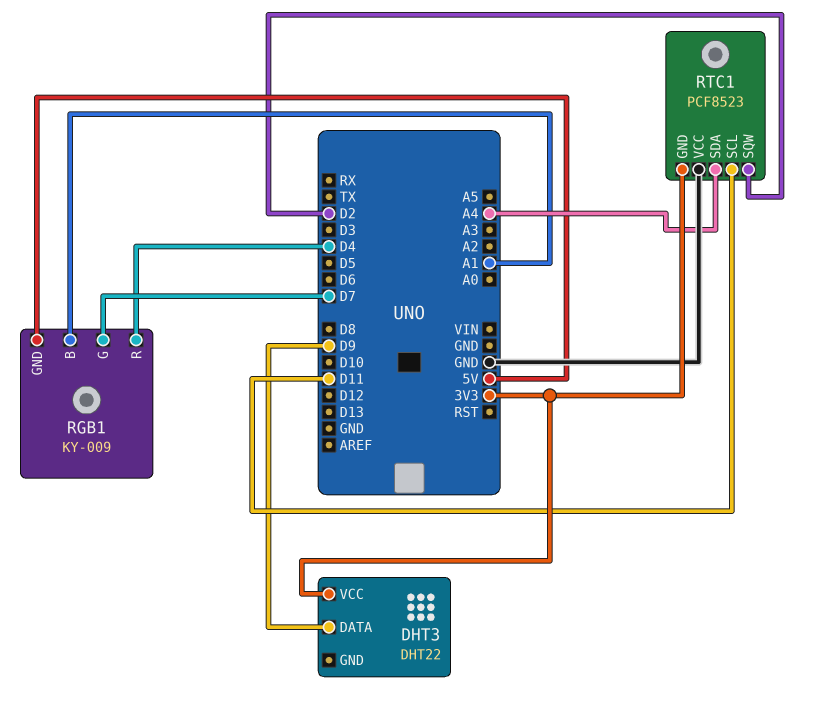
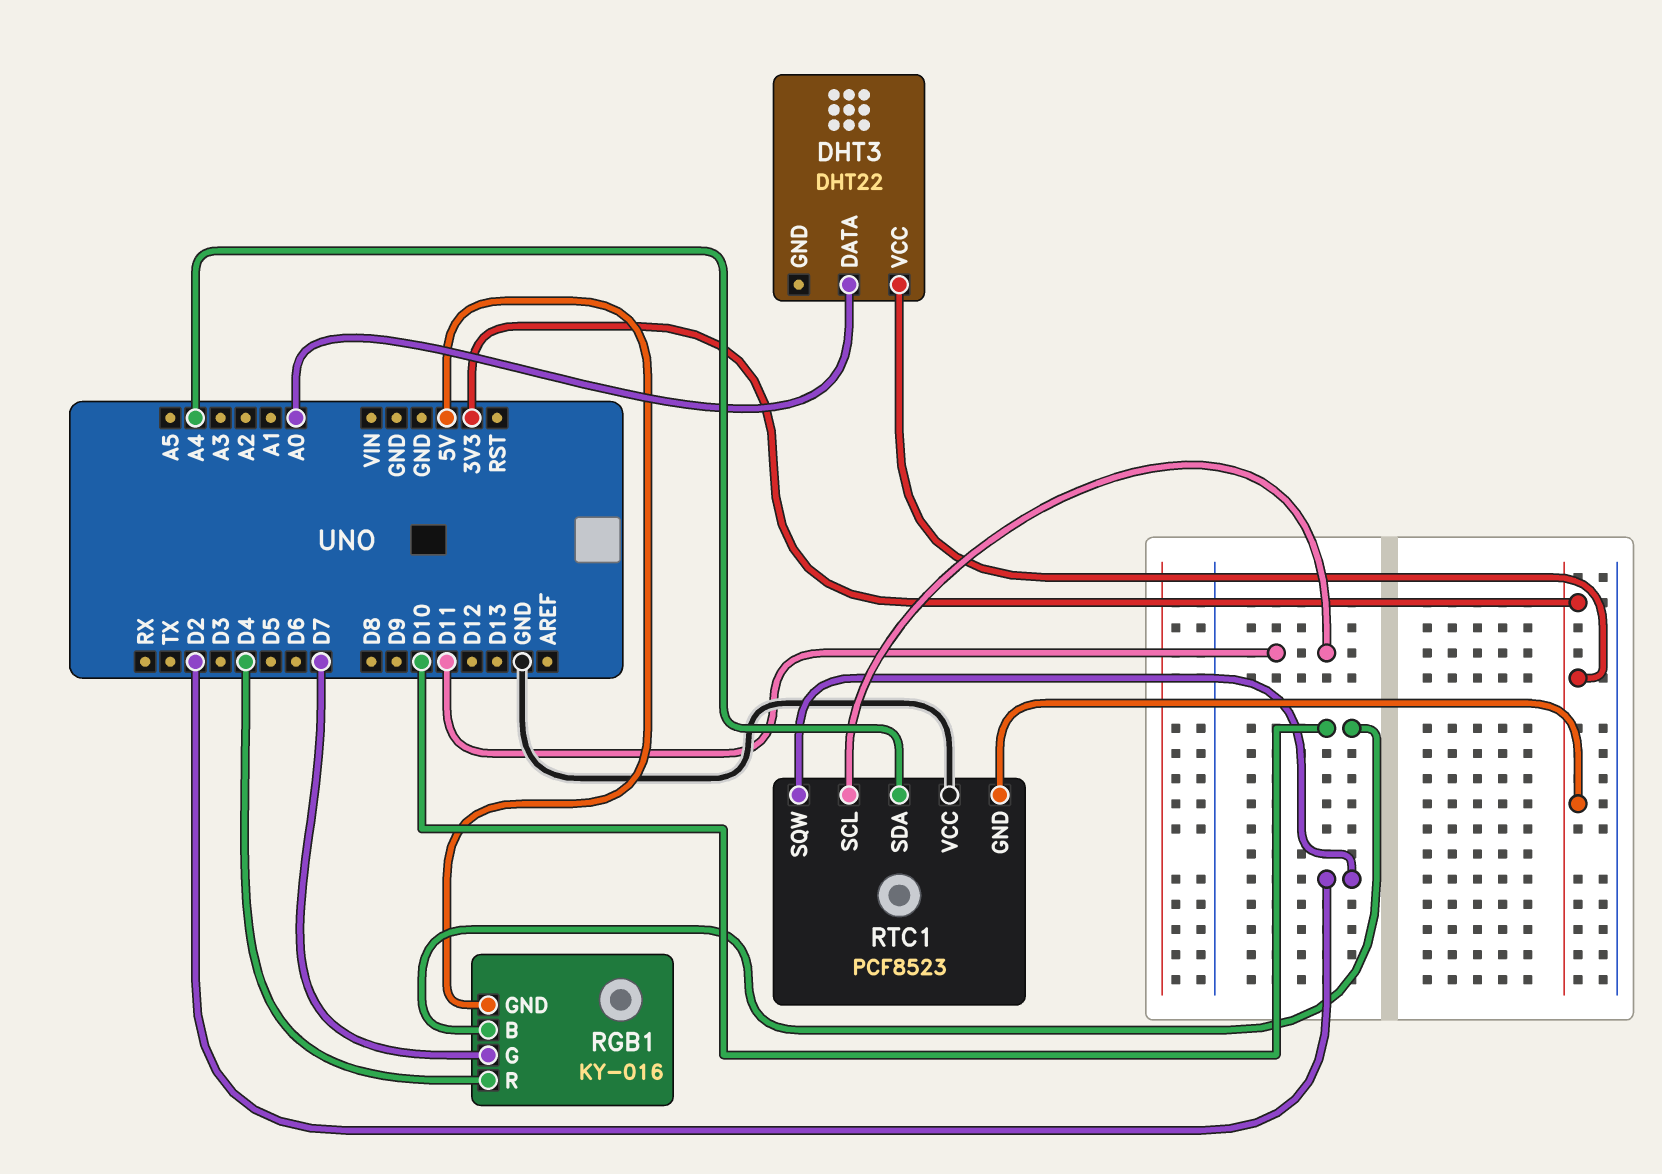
DHT3 pin DATA: D9 -> A0
RGB1: KY-009 -> KY-016
RGB1 pin B: A1 -> D10

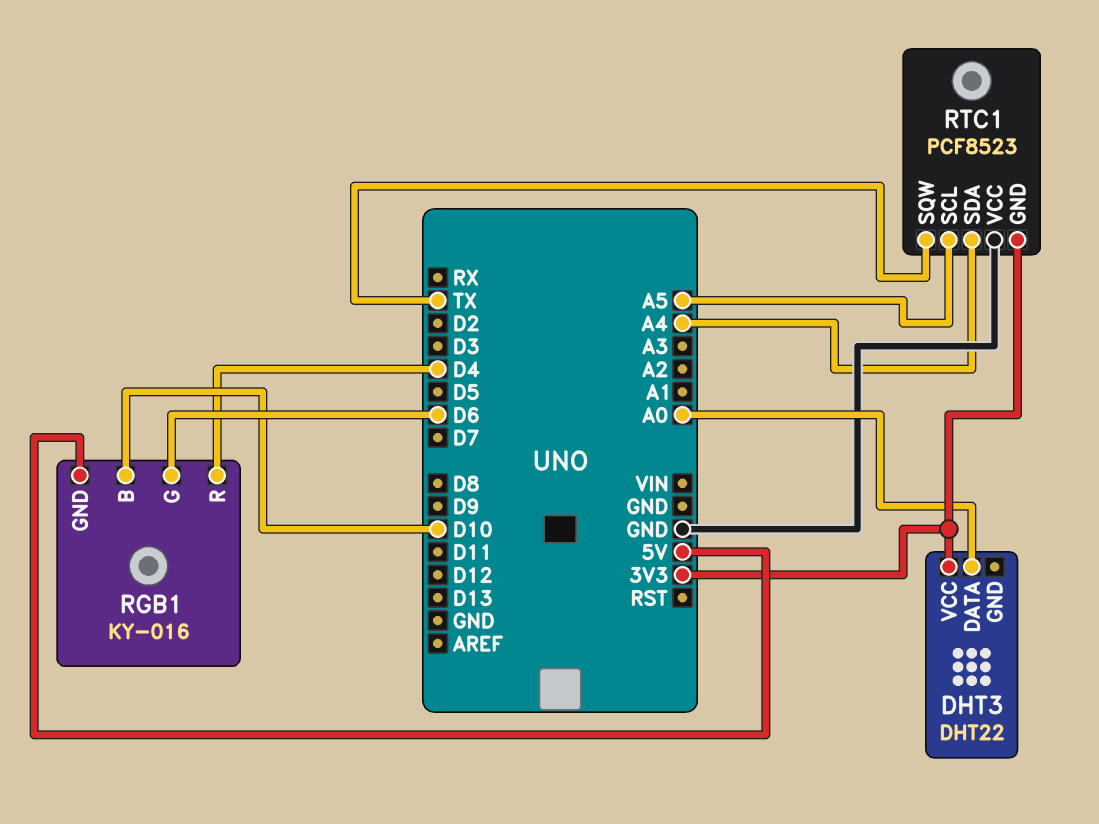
RGB1 pin G: D7 -> D6
RTC1 pin SCL: D11 -> A5
RTC1 pin SQW: D2 -> TX

